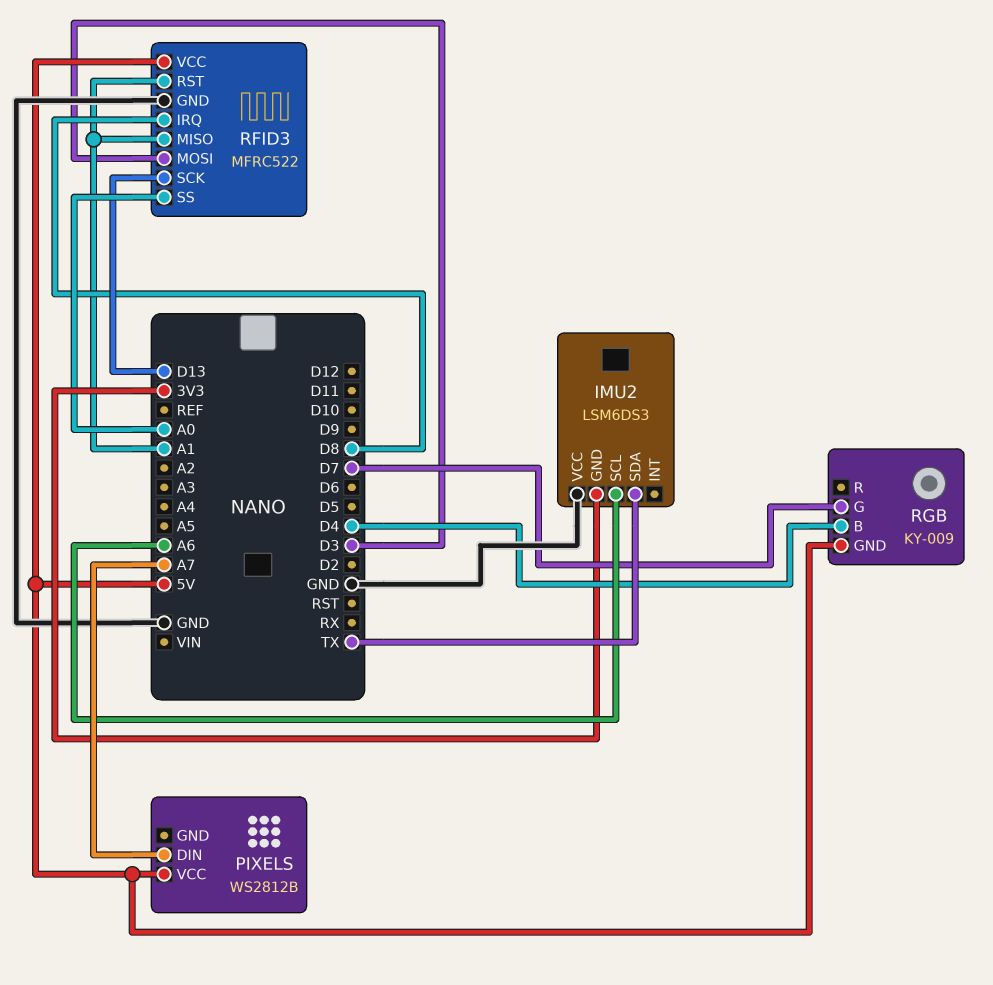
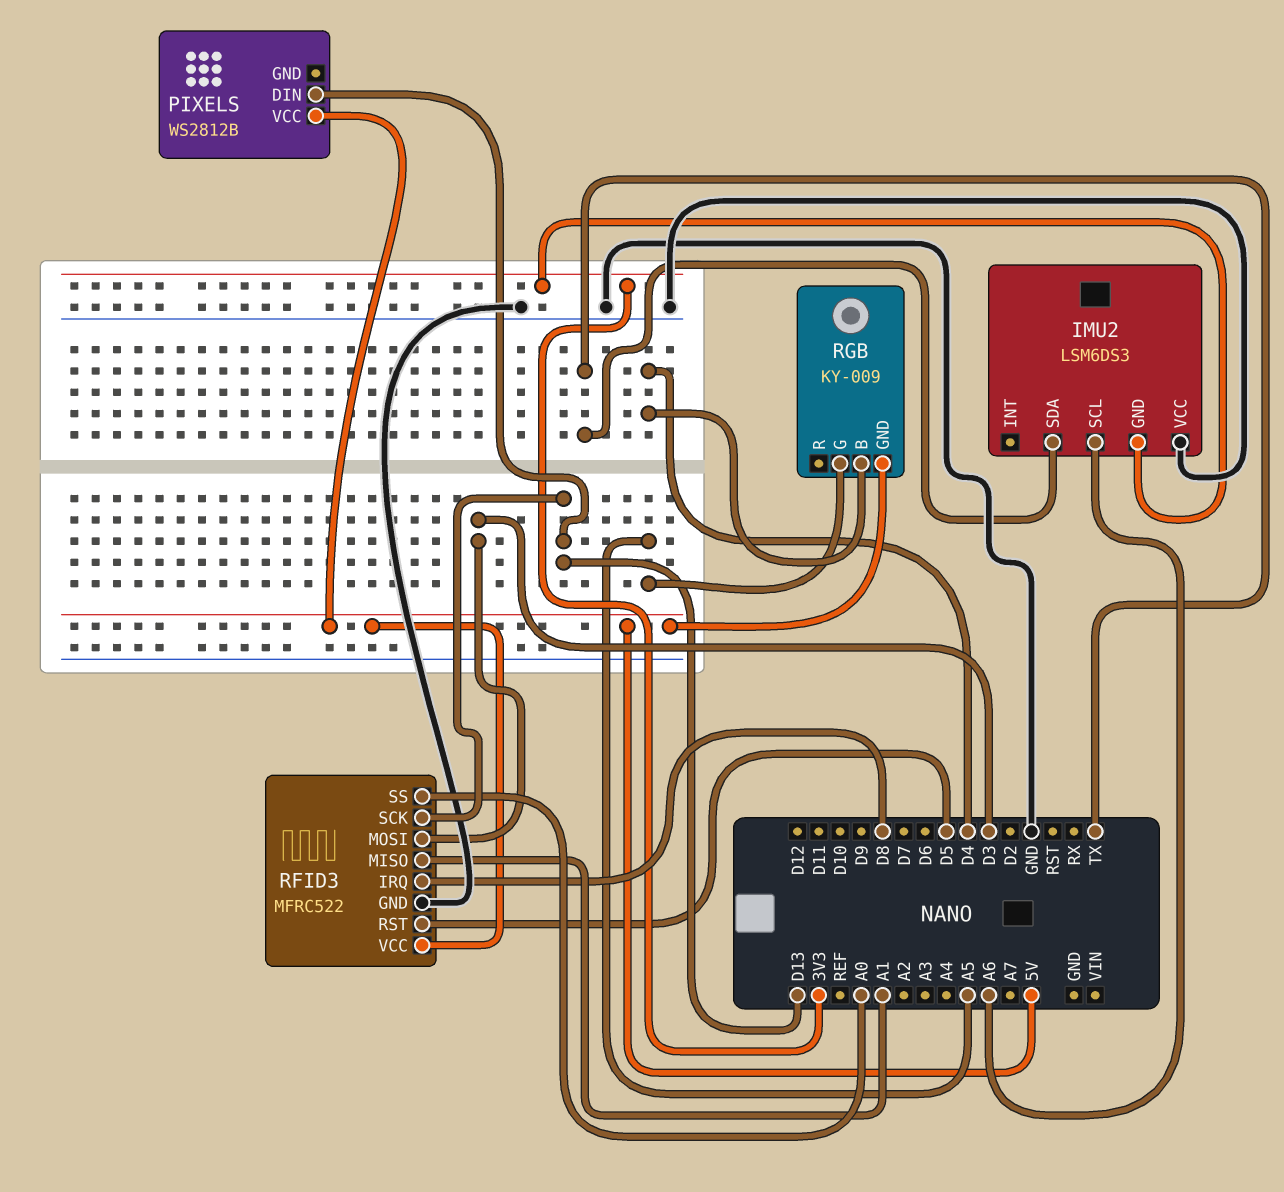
PIXELS pin DIN: A7 -> D13
RFID3 pin RST: A1 -> D5
RGB pin G: D7 -> A5

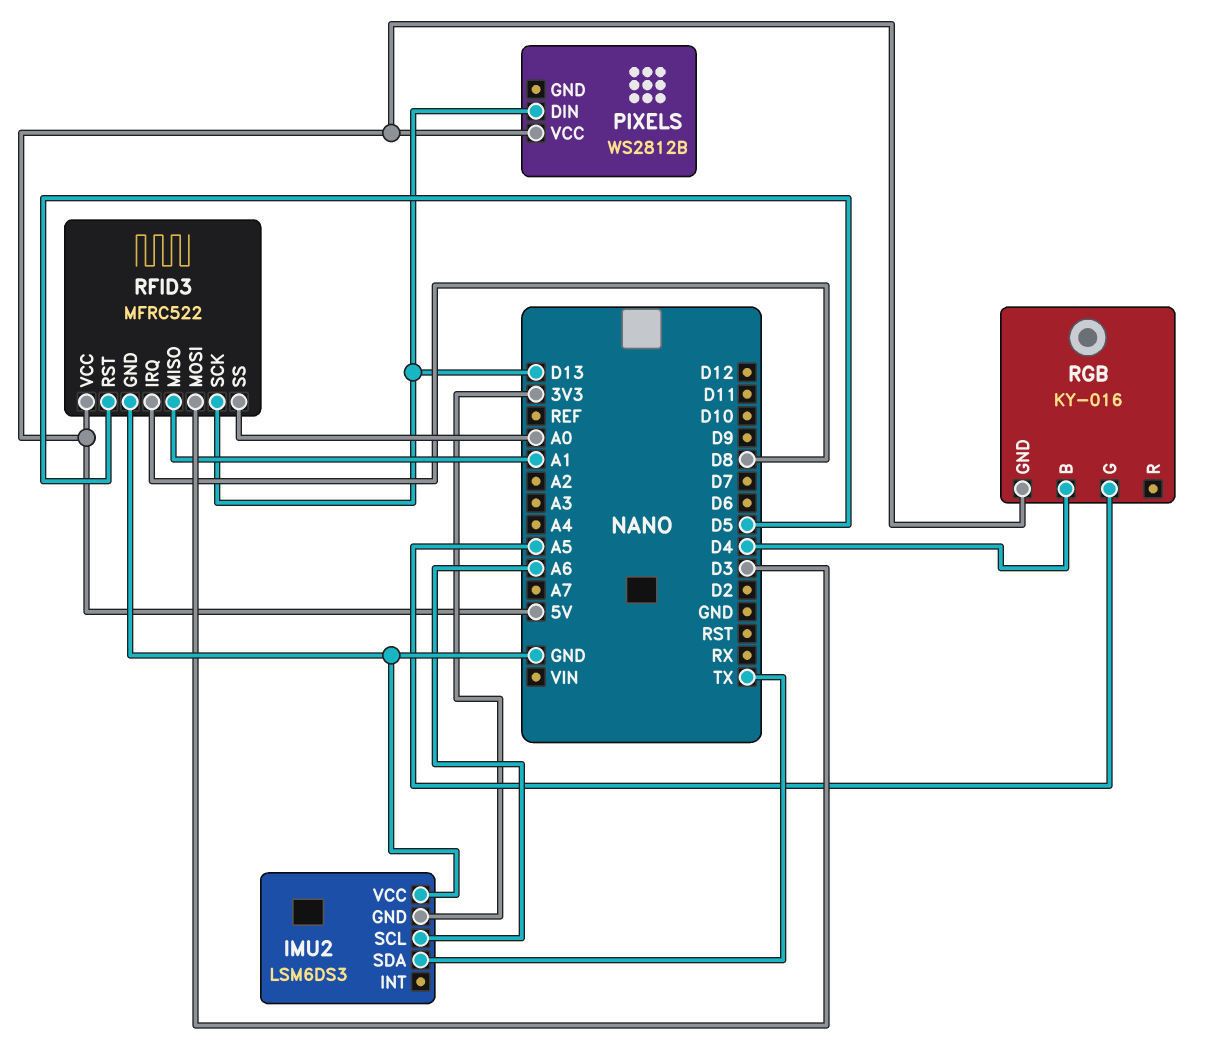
RGB: KY-009 -> KY-016

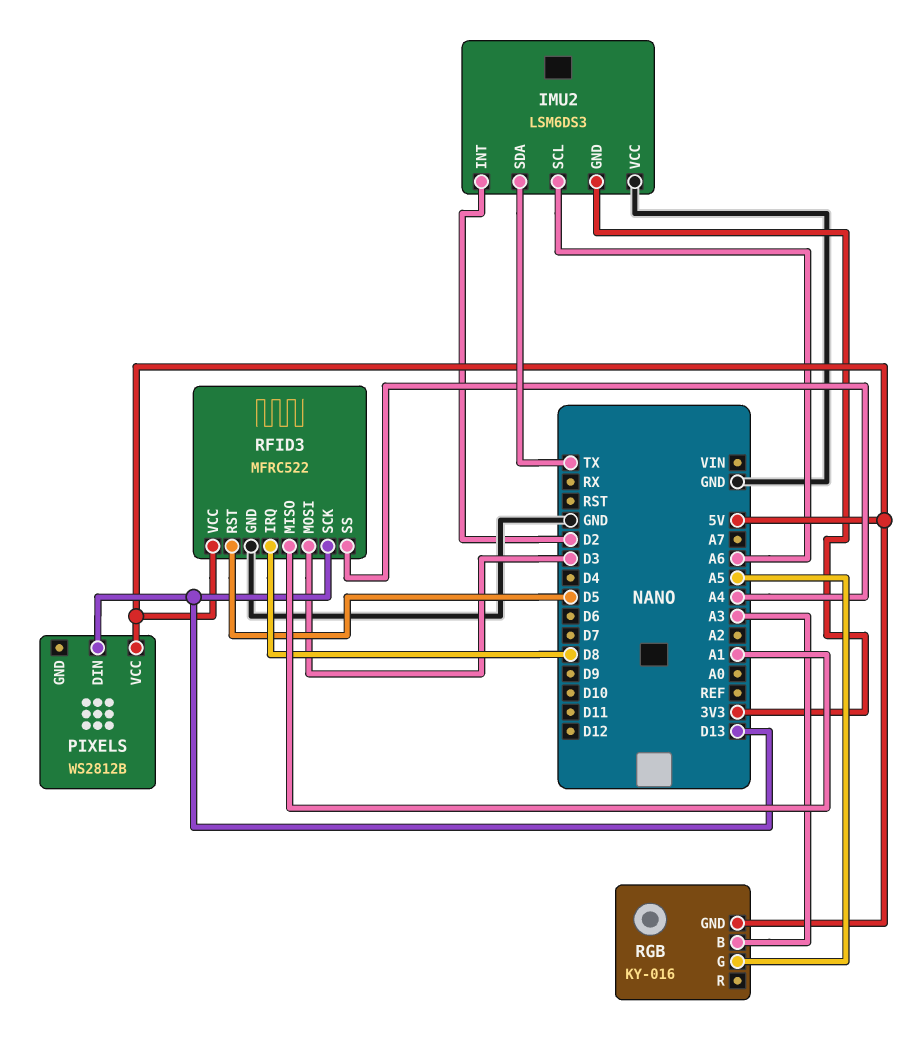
IMU2 pin INT: none -> D2
RFID3 pin SS: A0 -> A4
RGB pin B: D4 -> A3

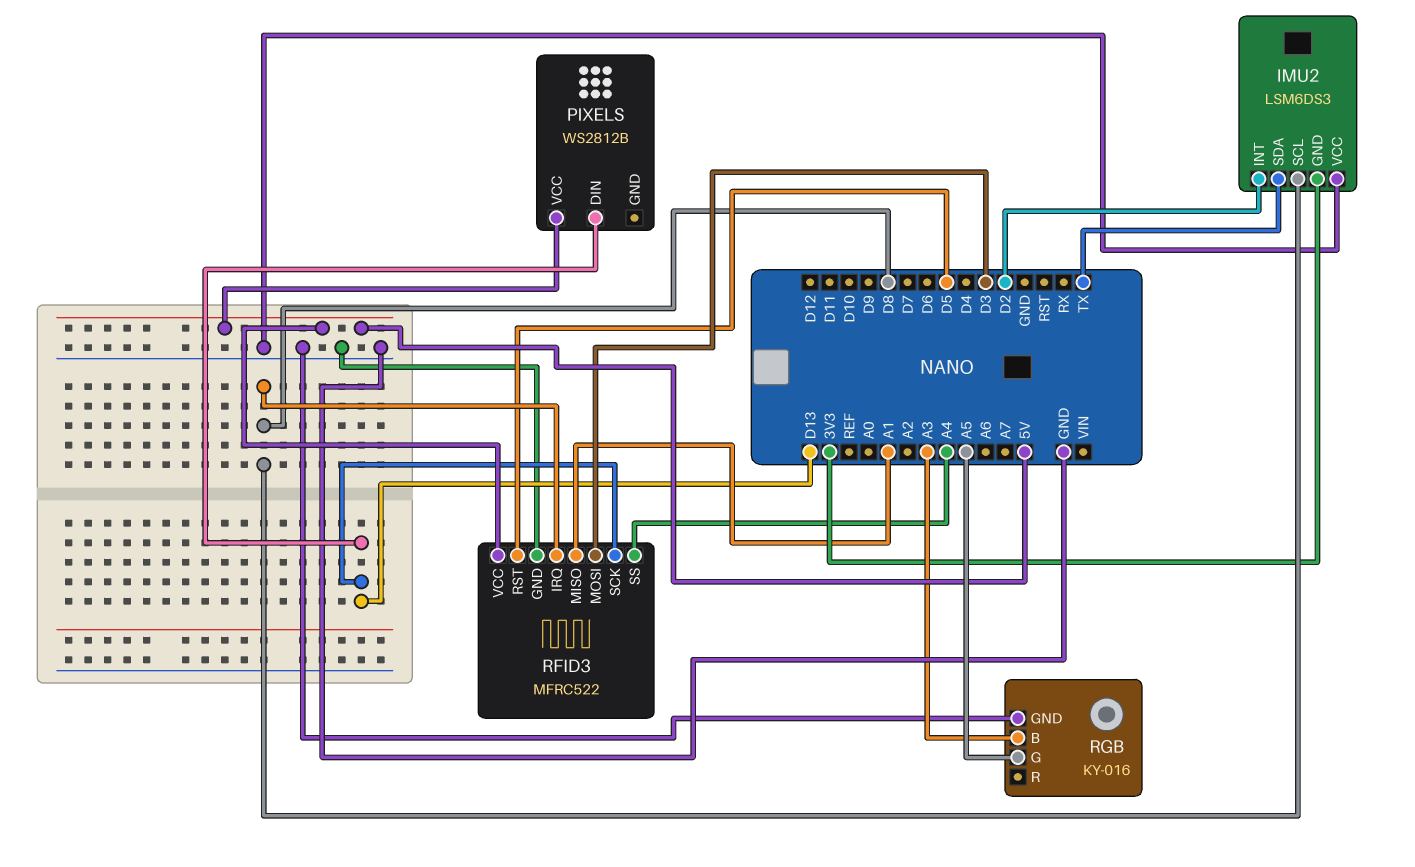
IMU2 pin SCL: A6 -> D8
RGB pin GND: 5V -> GND

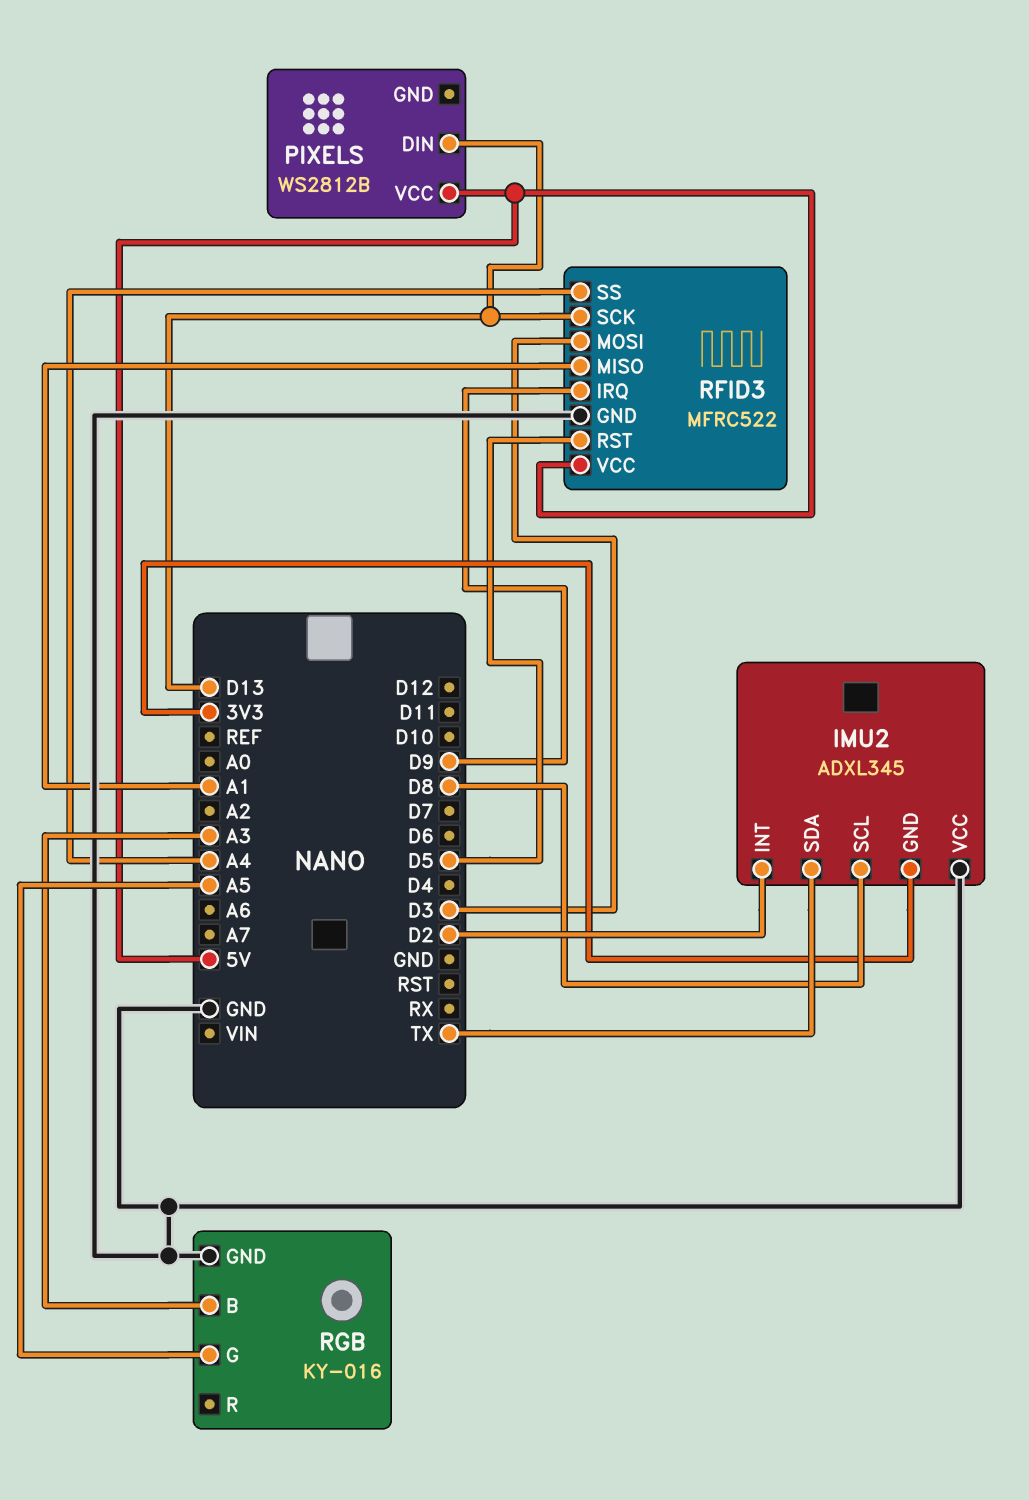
IMU2: LSM6DS3 -> ADXL345
RFID3 pin IRQ: D8 -> D9

